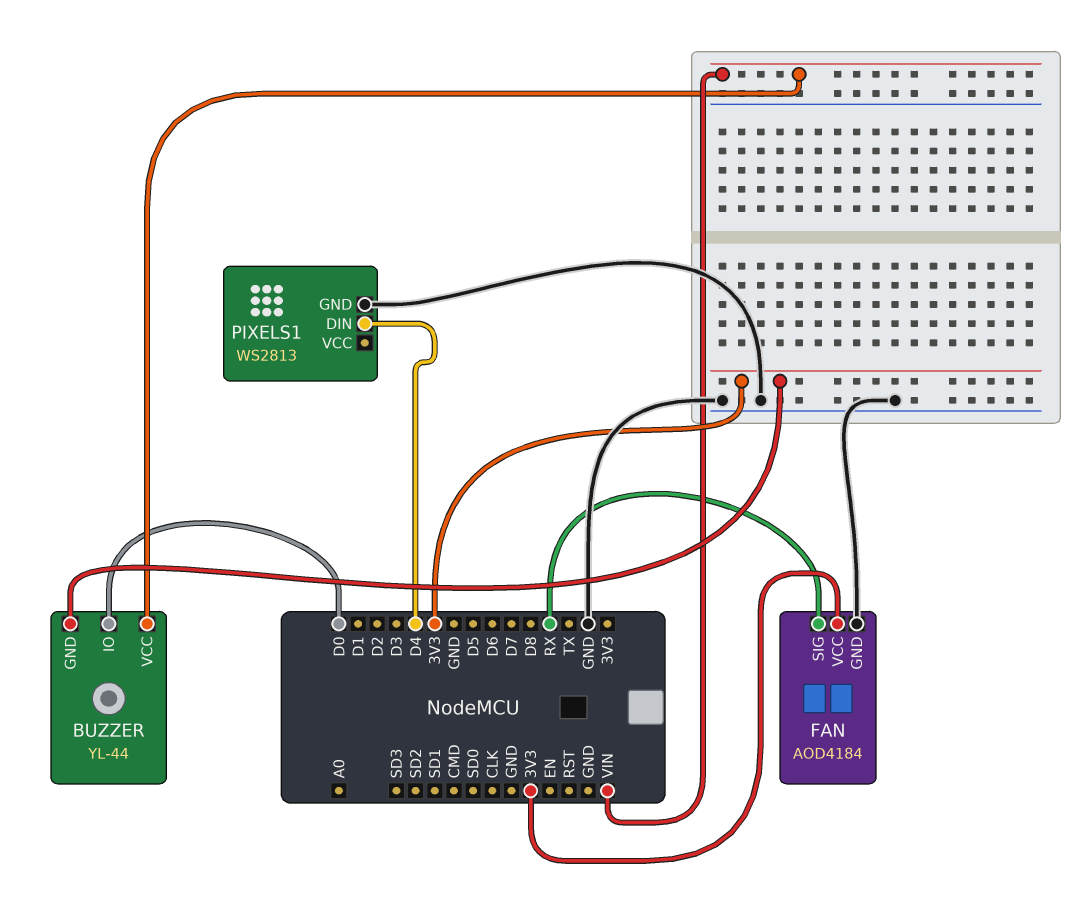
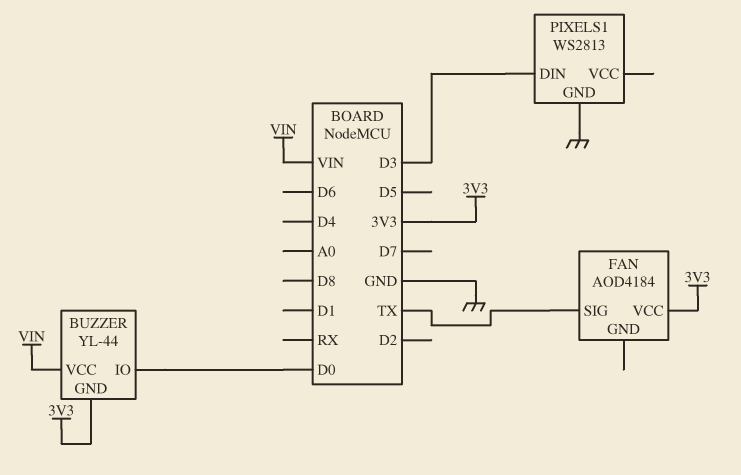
FAN pin GND: GND -> none
FAN pin SIG: RX -> TX
PIXELS1 pin DIN: D4 -> D3

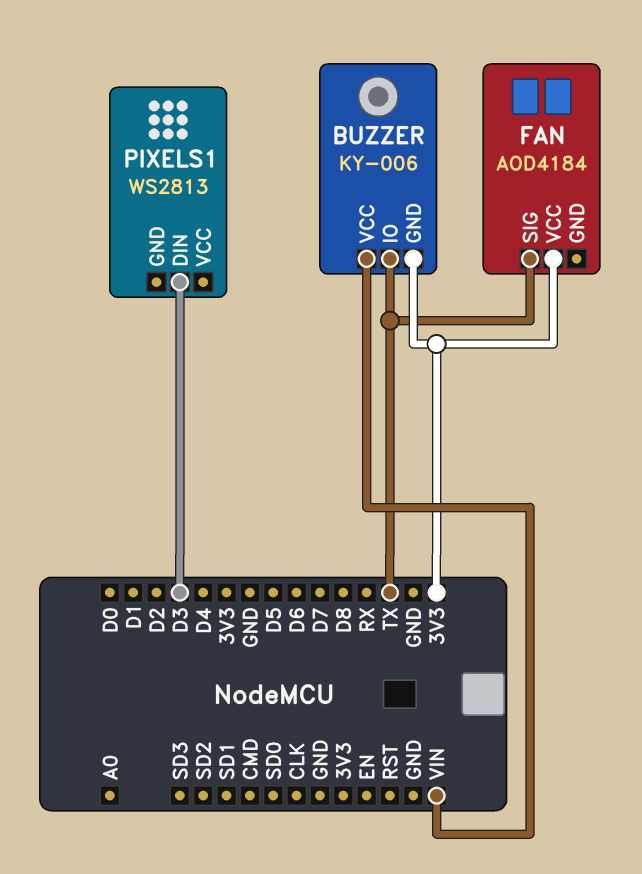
BUZZER: YL-44 -> KY-006
BUZZER pin IO: D0 -> TX
PIXELS1 pin GND: GND -> none

